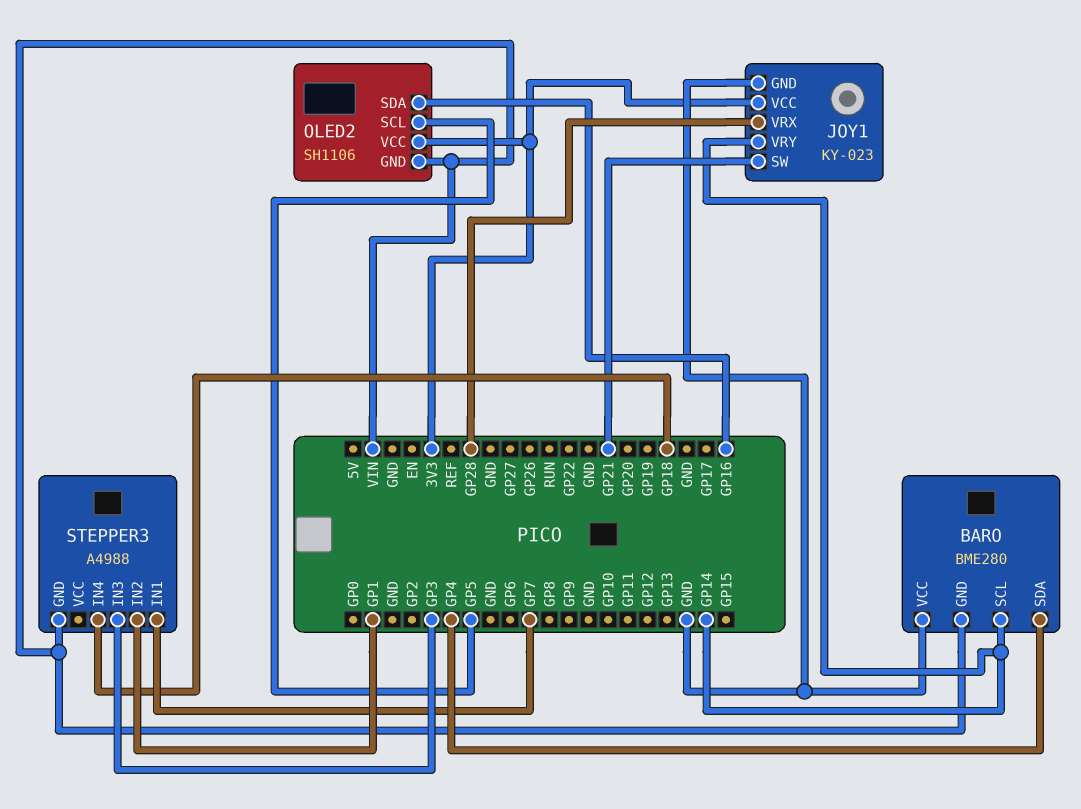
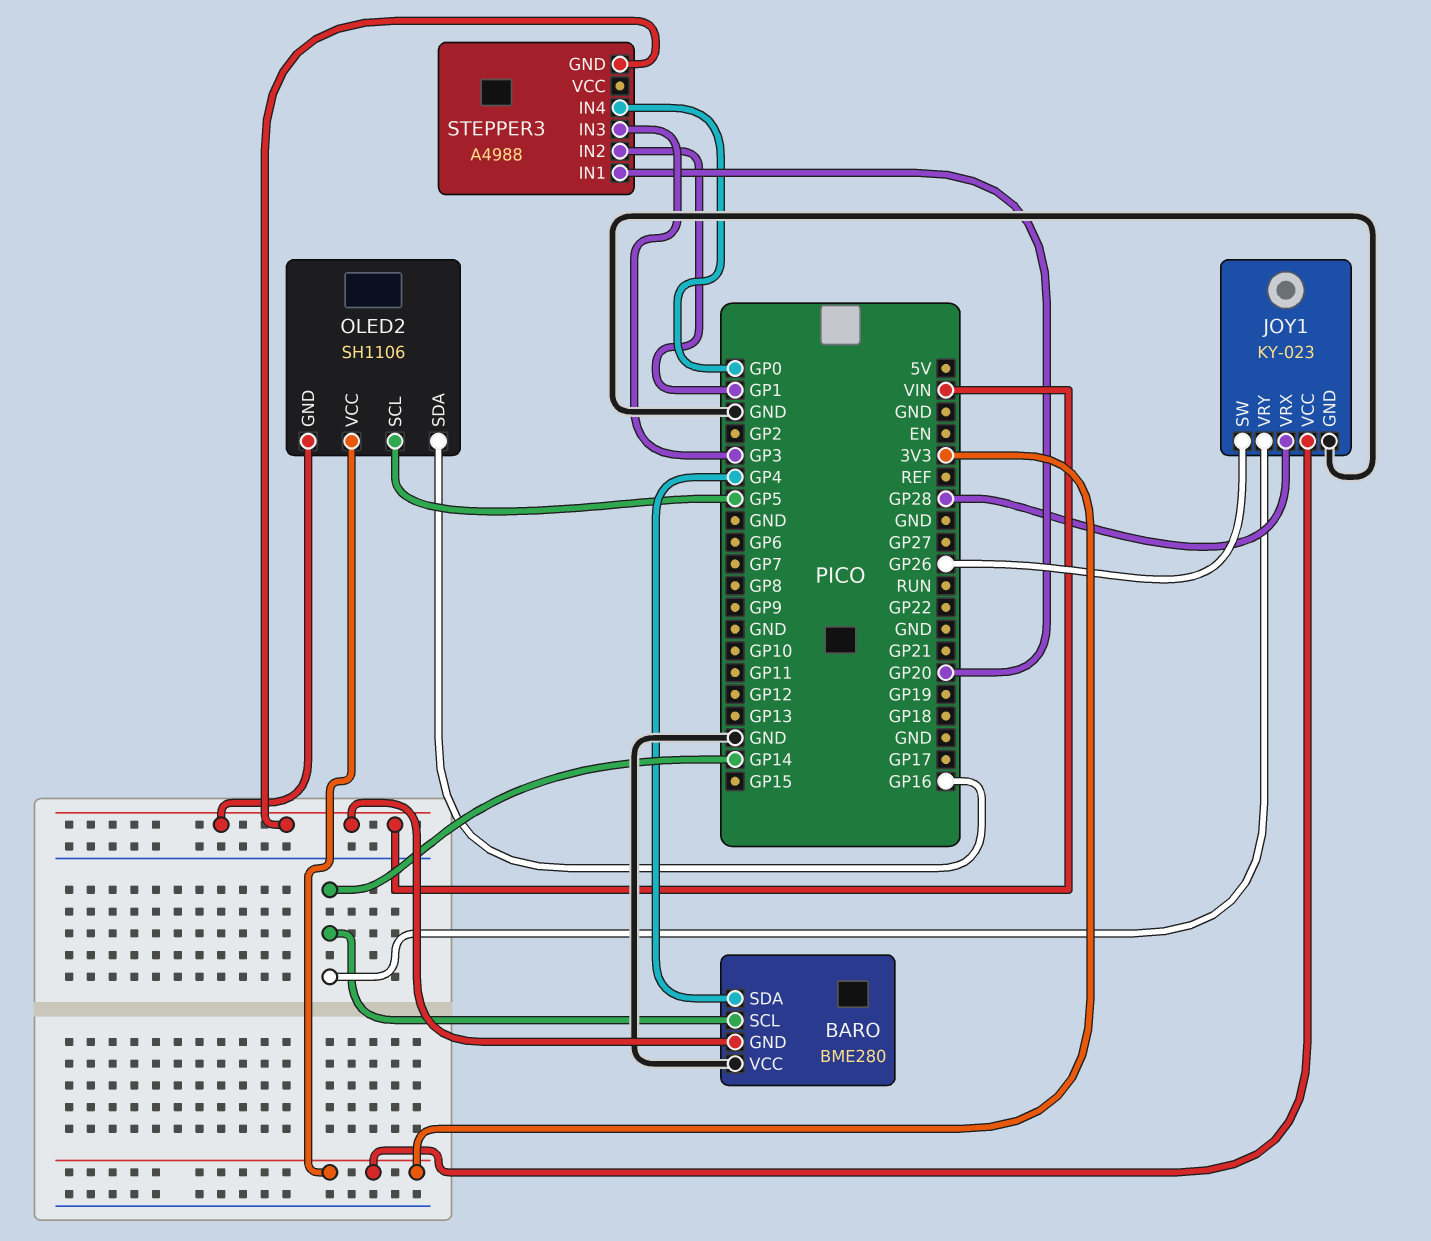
JOY1 pin SW: GP21 -> GP26
STEPPER3 pin IN1: GP7 -> GP20
STEPPER3 pin IN4: GP18 -> GP0

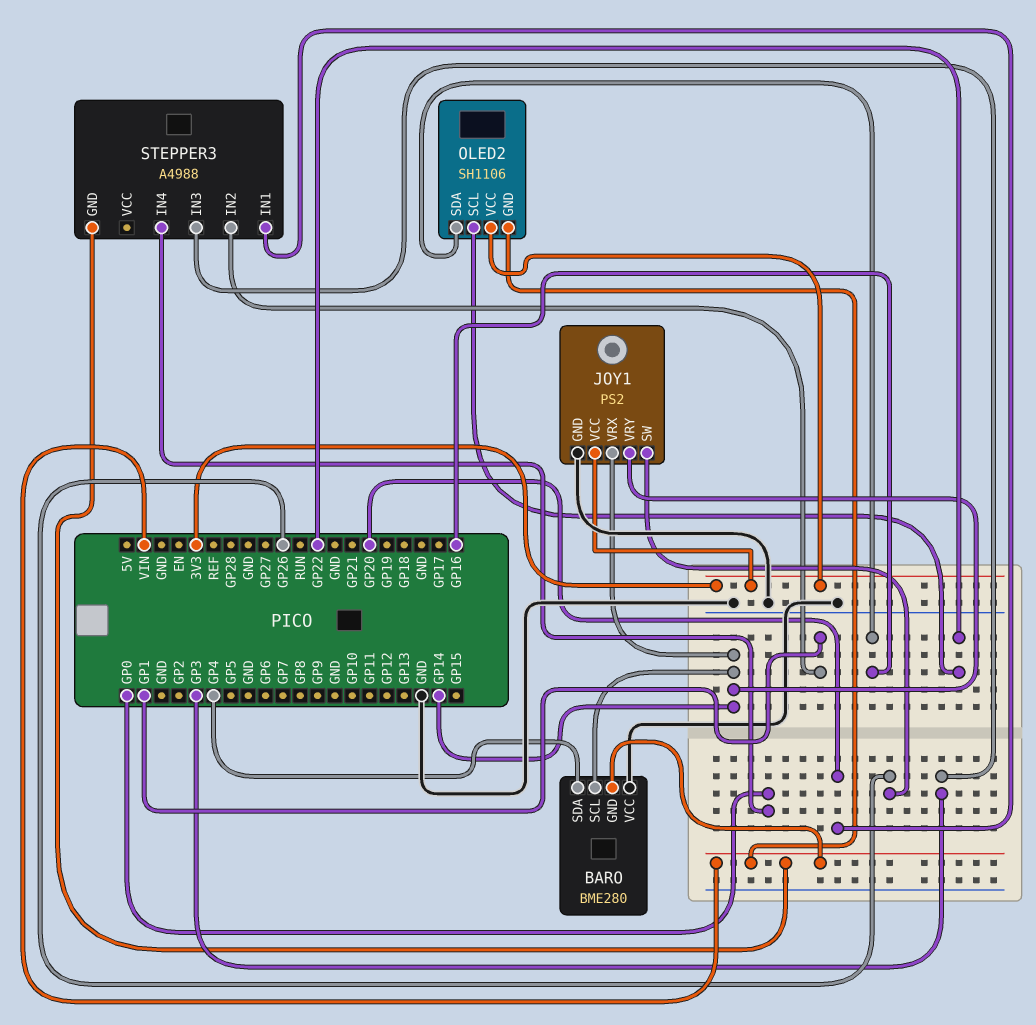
JOY1: KY-023 -> PS2
JOY1 pin VRX: GP28 -> GP14
OLED2 pin SCL: GP5 -> GP22

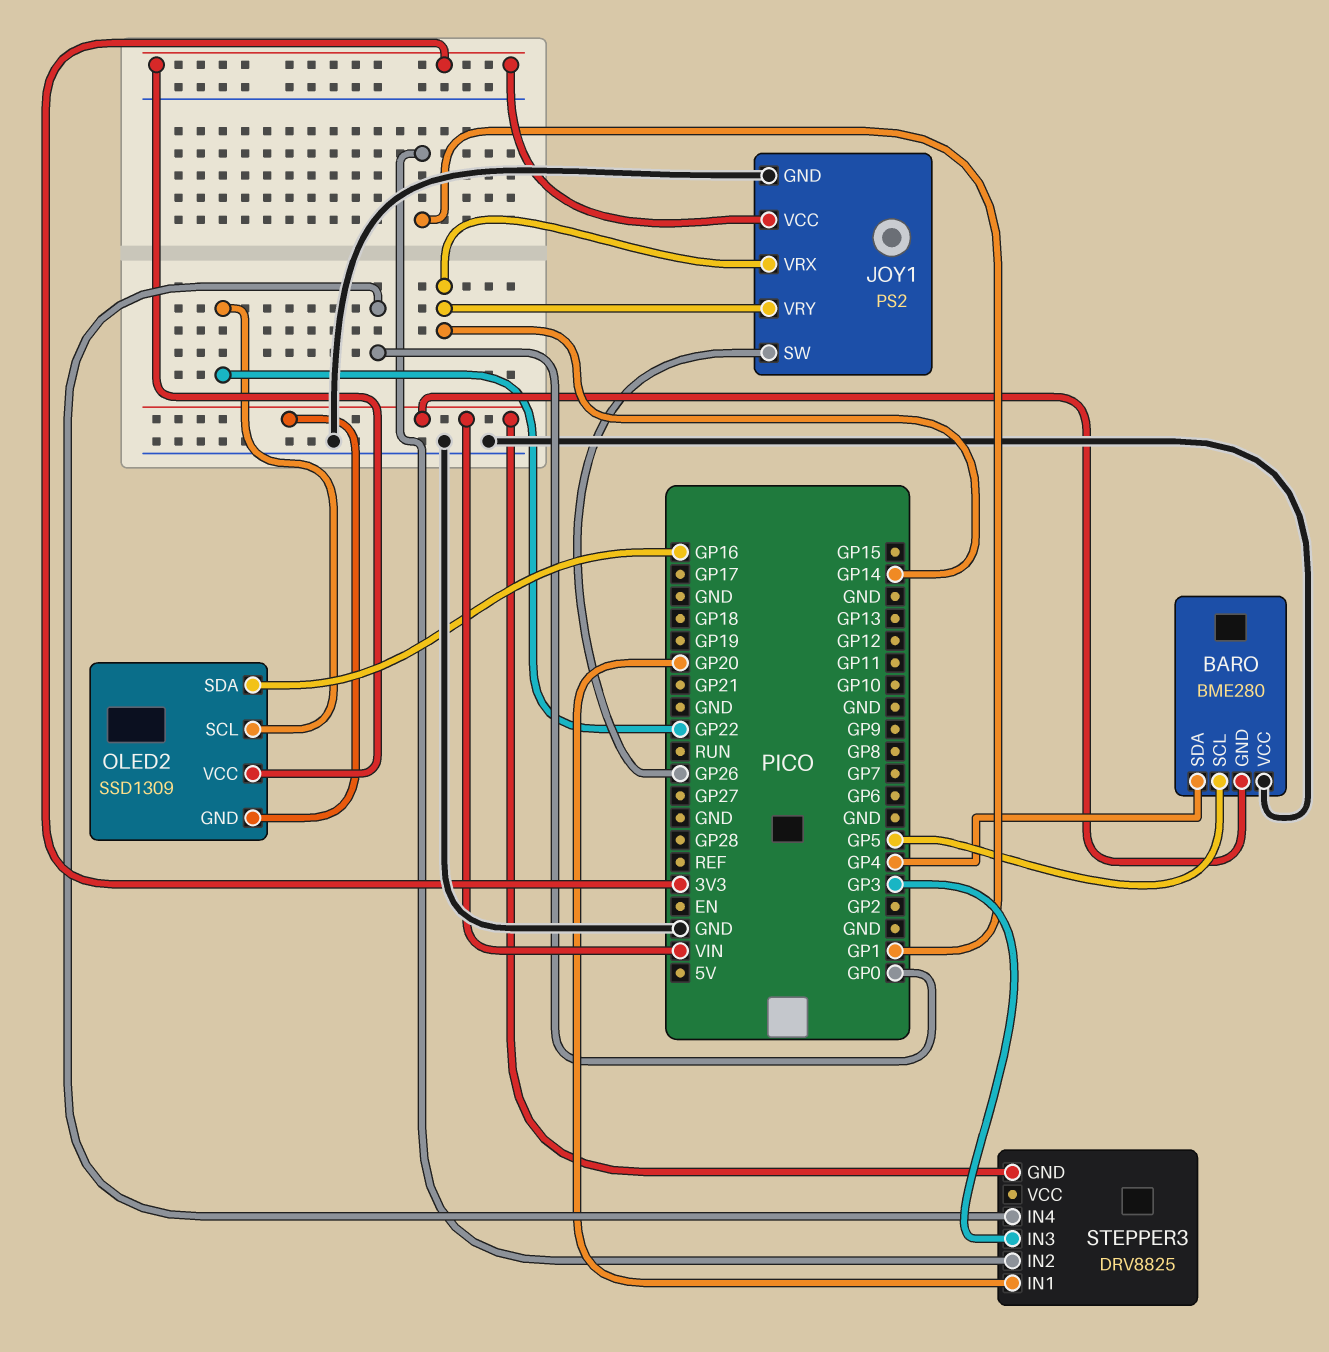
BARO pin SCL: GP14 -> GP5
OLED2: SH1106 -> SSD1309
STEPPER3: A4988 -> DRV8825

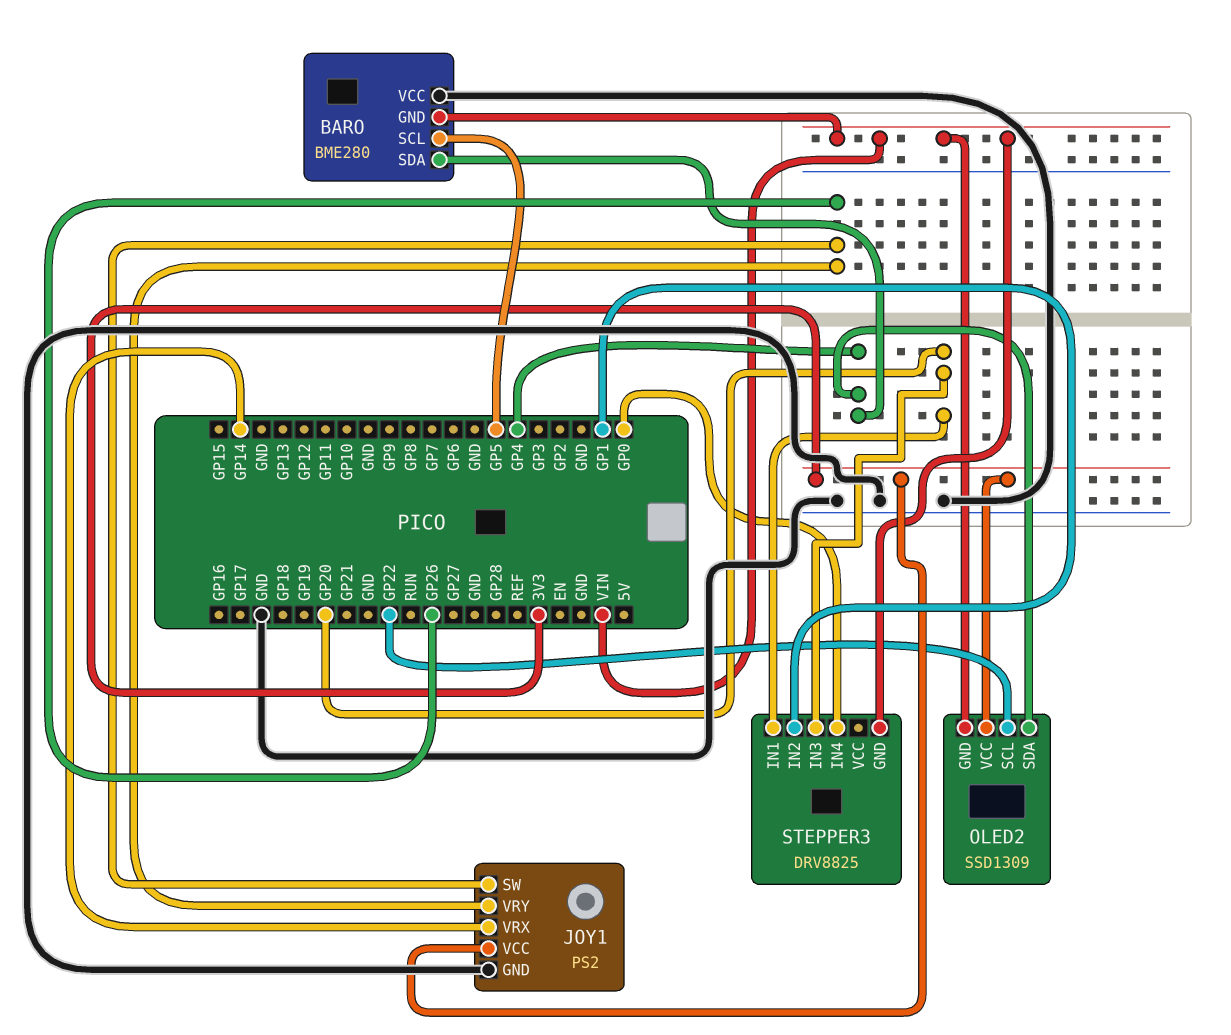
JOY1 pin VRY: GP14 -> GP26
OLED2 pin SDA: GP16 -> GP4
STEPPER3 pin IN3: GP3 -> GP20

